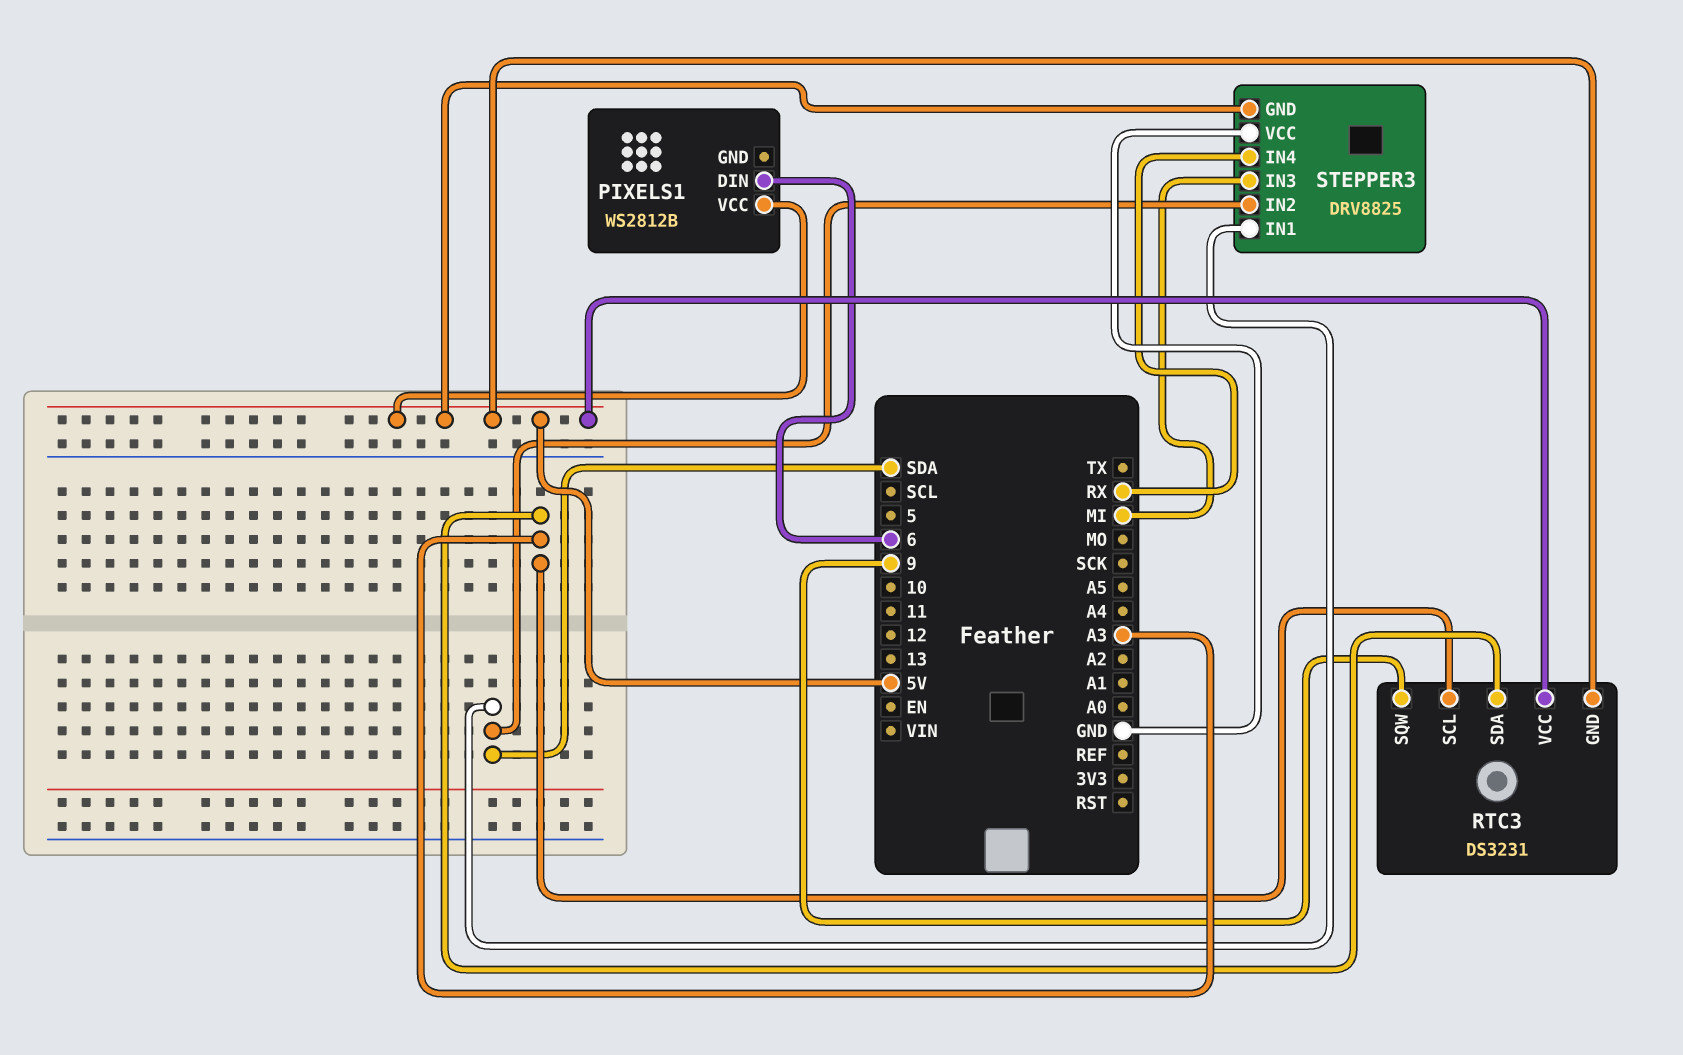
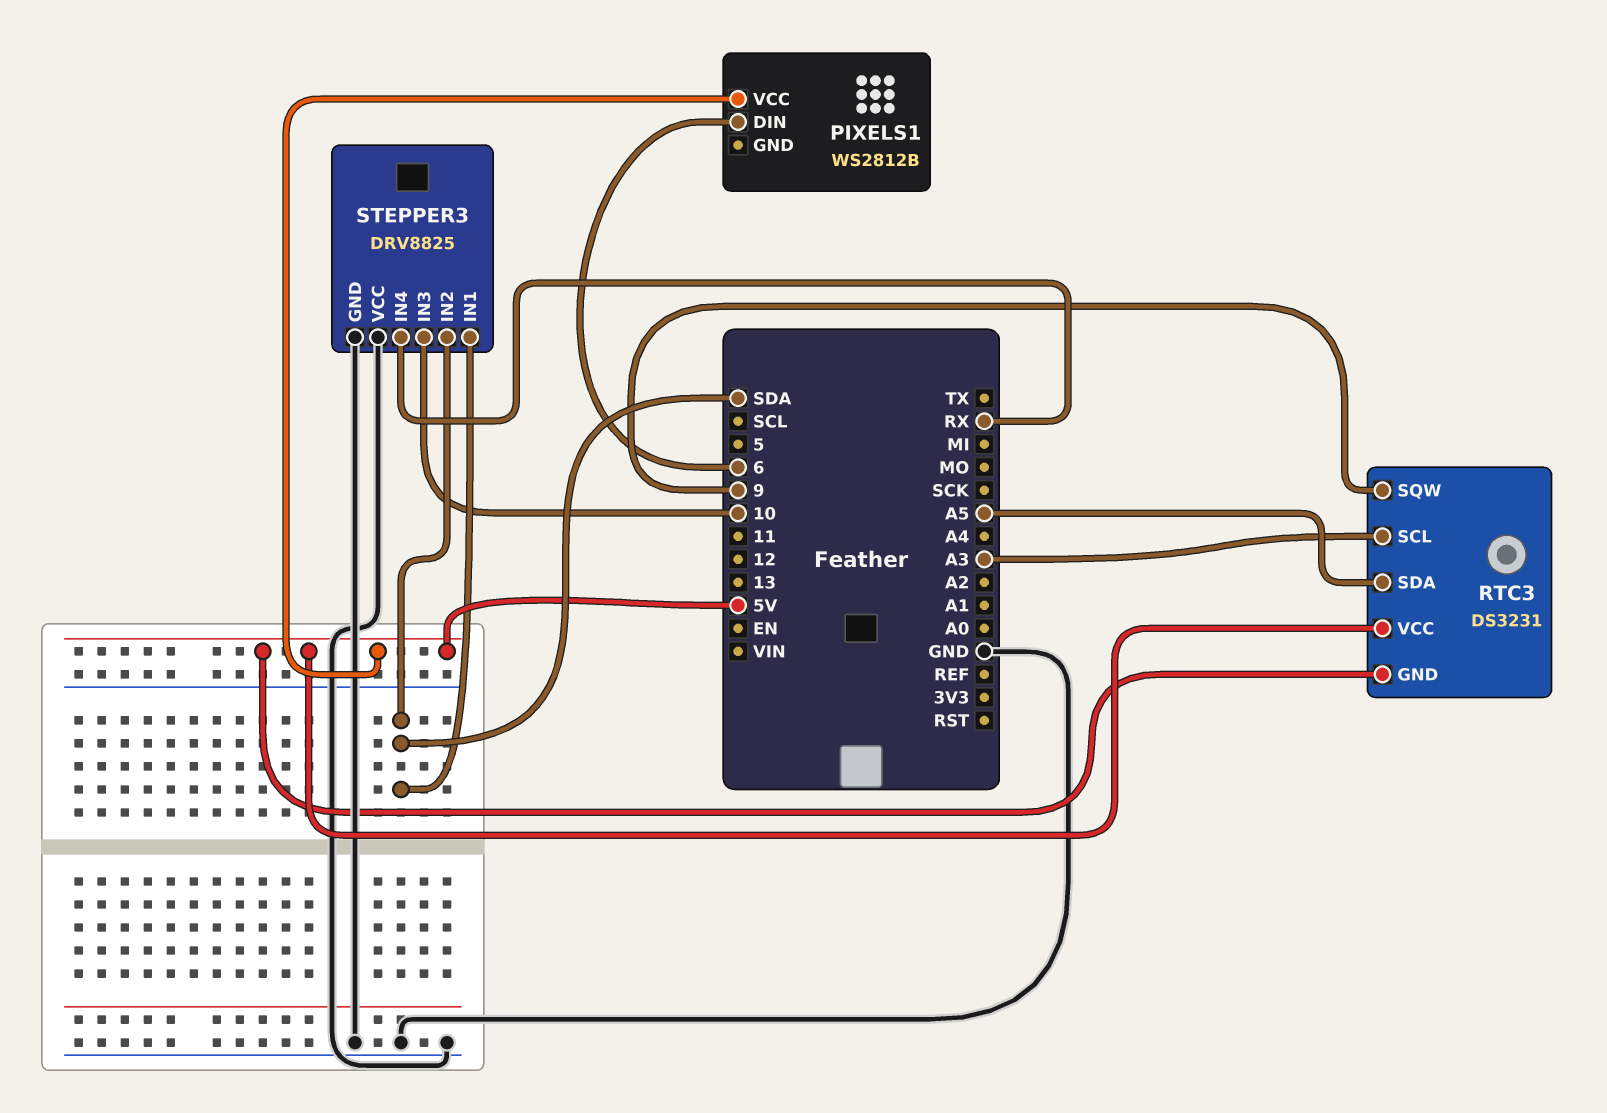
RTC3 pin SDA: A3 -> A5
STEPPER3 pin GND: 5V -> GND
STEPPER3 pin IN3: MI -> 10

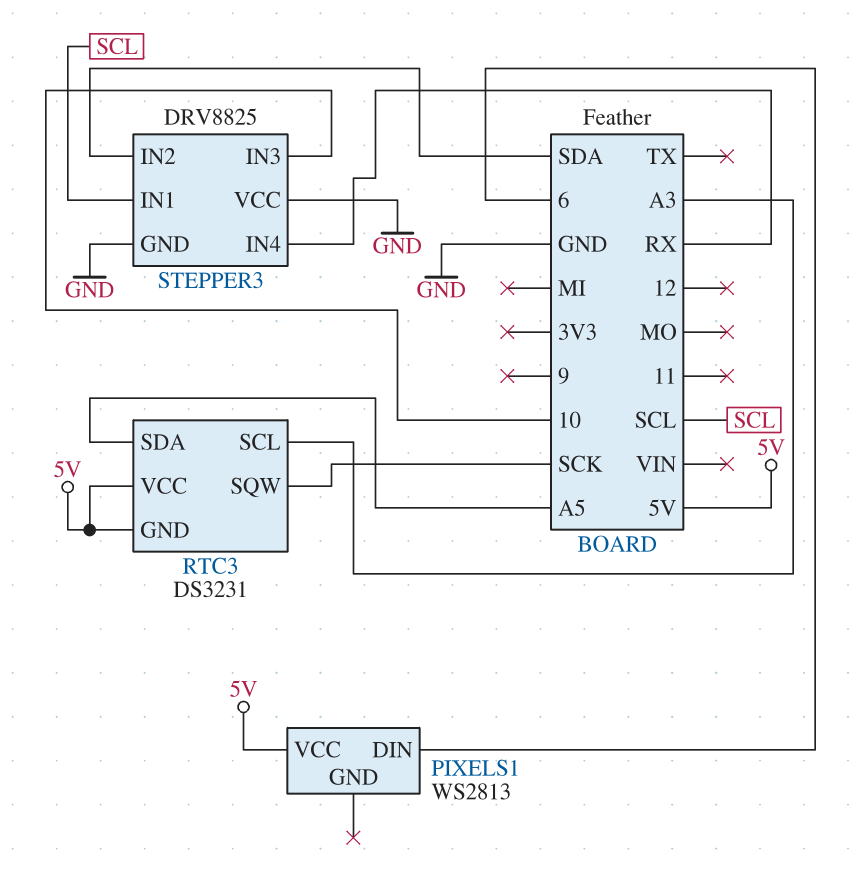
PIXELS1: WS2812B -> WS2813
RTC3 pin SQW: 9 -> SCK
STEPPER3 pin IN1: SDA -> SCL

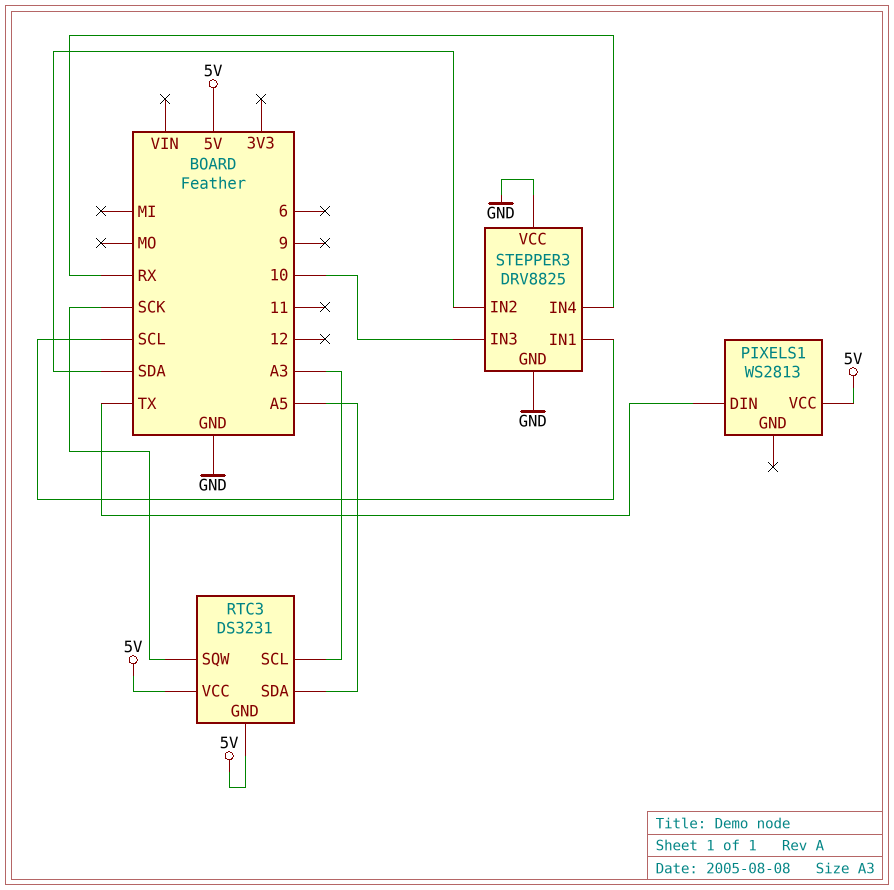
PIXELS1 pin DIN: 6 -> TX

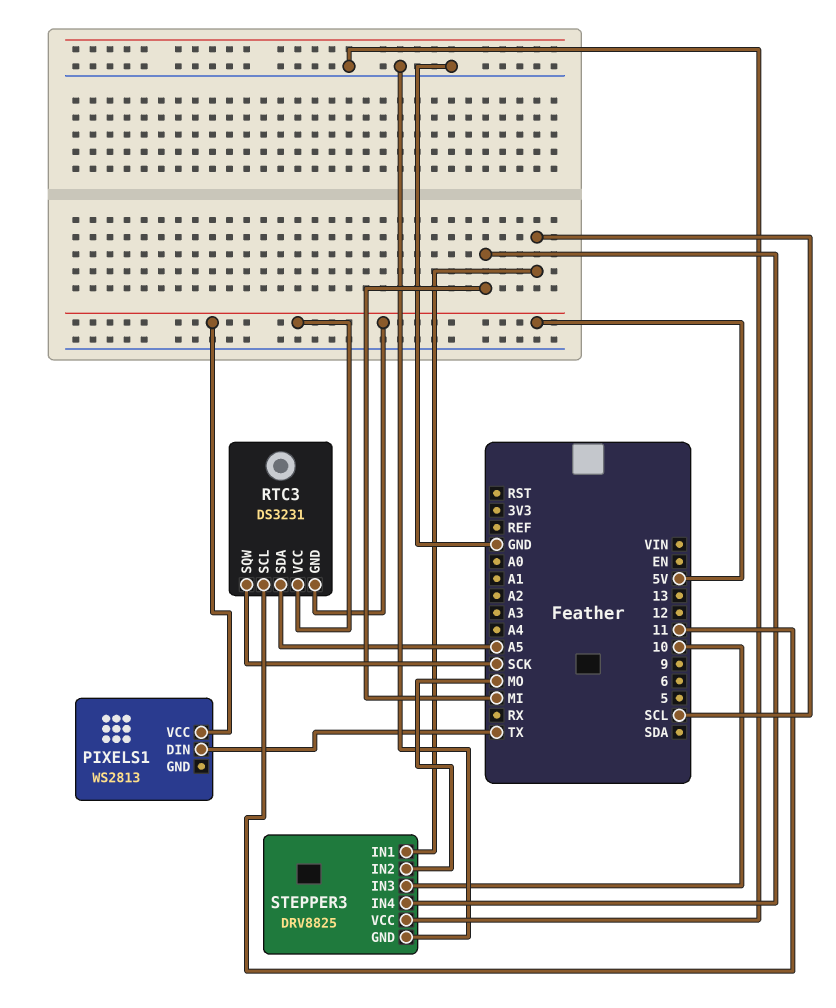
RTC3 pin SCL: A3 -> 11
STEPPER3 pin IN2: SDA -> MO
STEPPER3 pin IN4: RX -> MI

